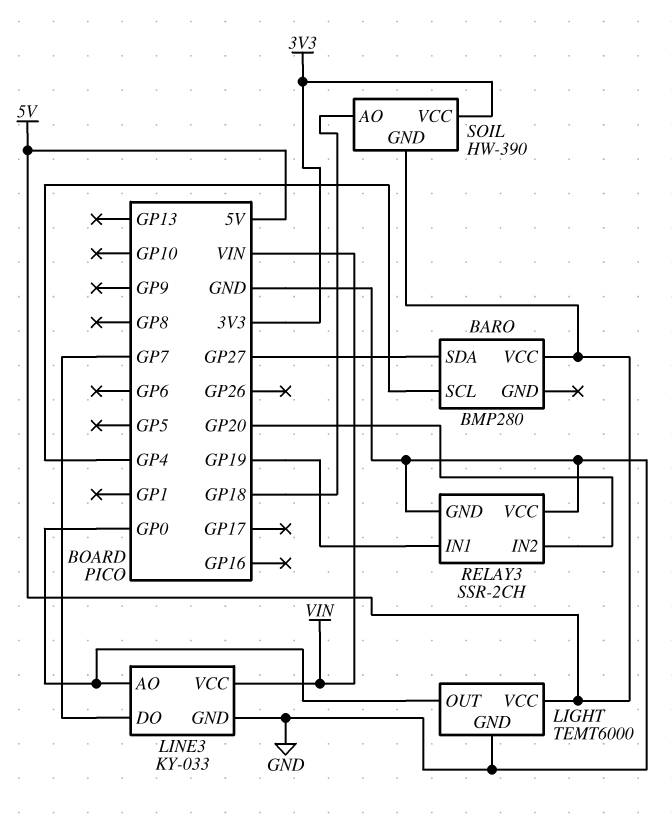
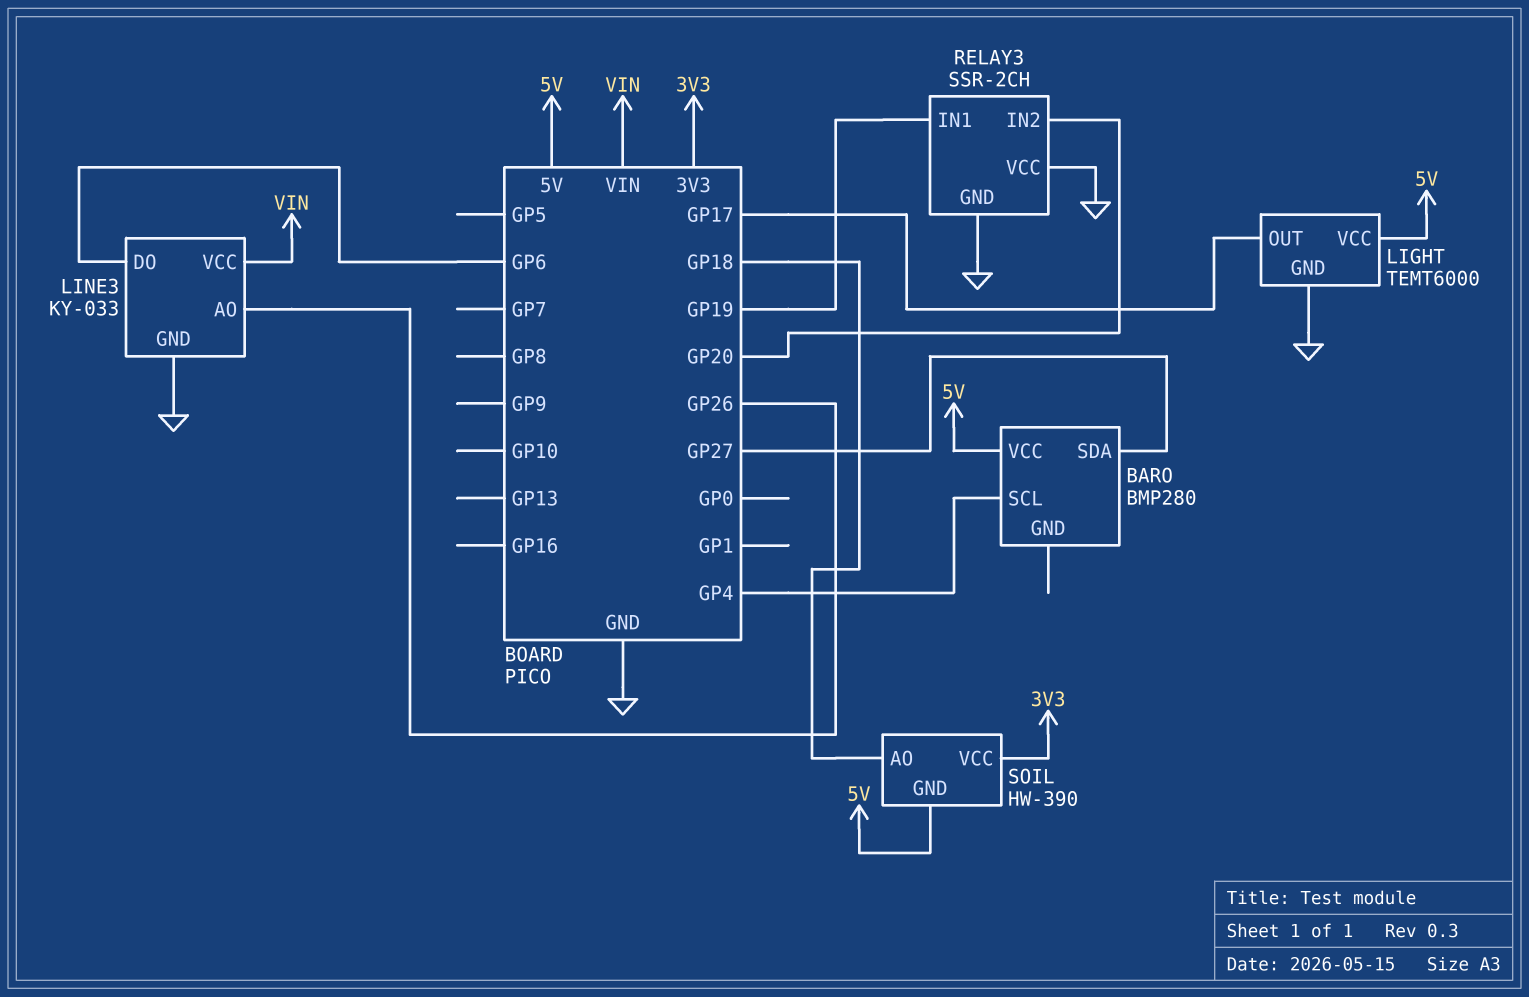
LIGHT pin OUT: GP0 -> GP17
LINE3 pin AO: GP0 -> GP26
LINE3 pin DO: GP7 -> GP6

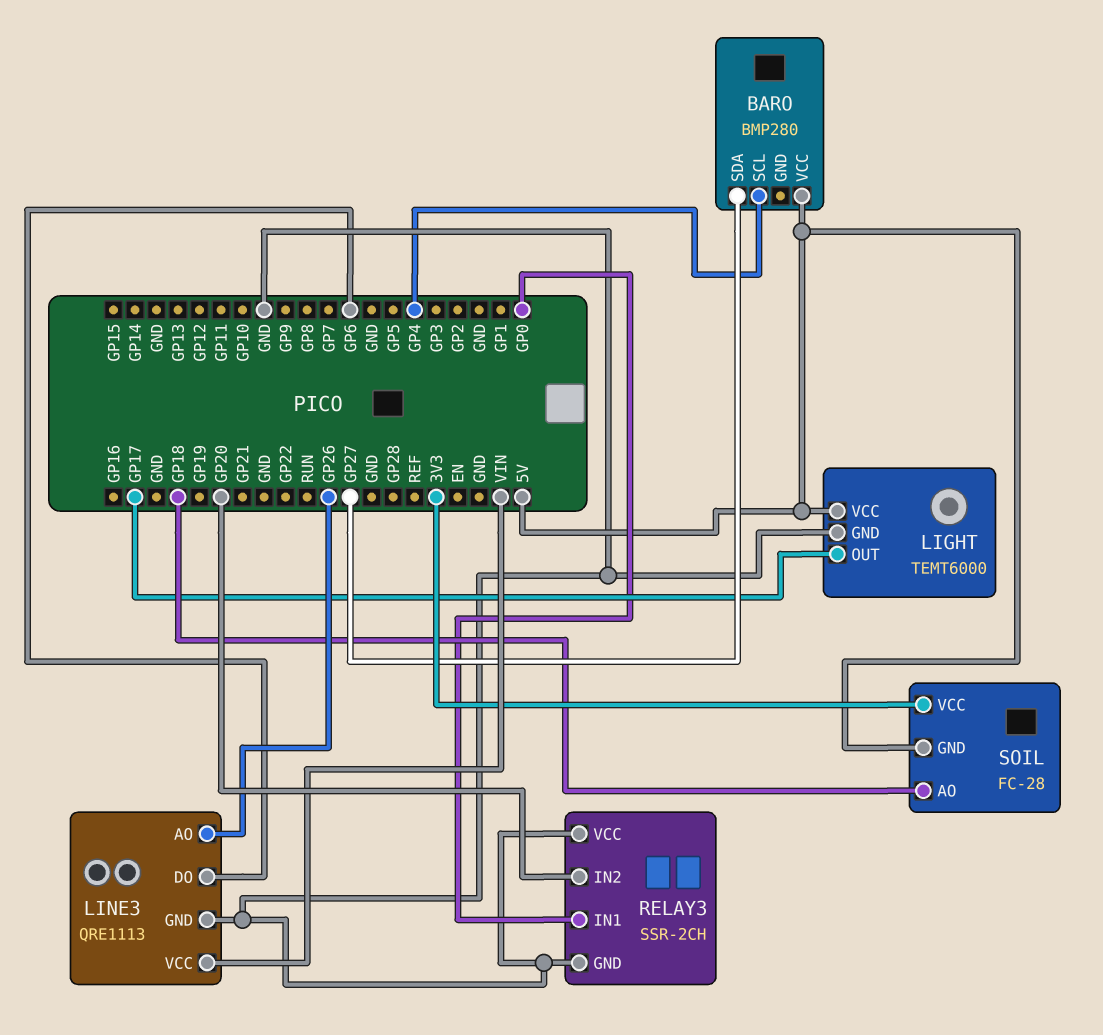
LINE3: KY-033 -> QRE1113
RELAY3 pin IN1: GP19 -> GP0
SOIL: HW-390 -> FC-28

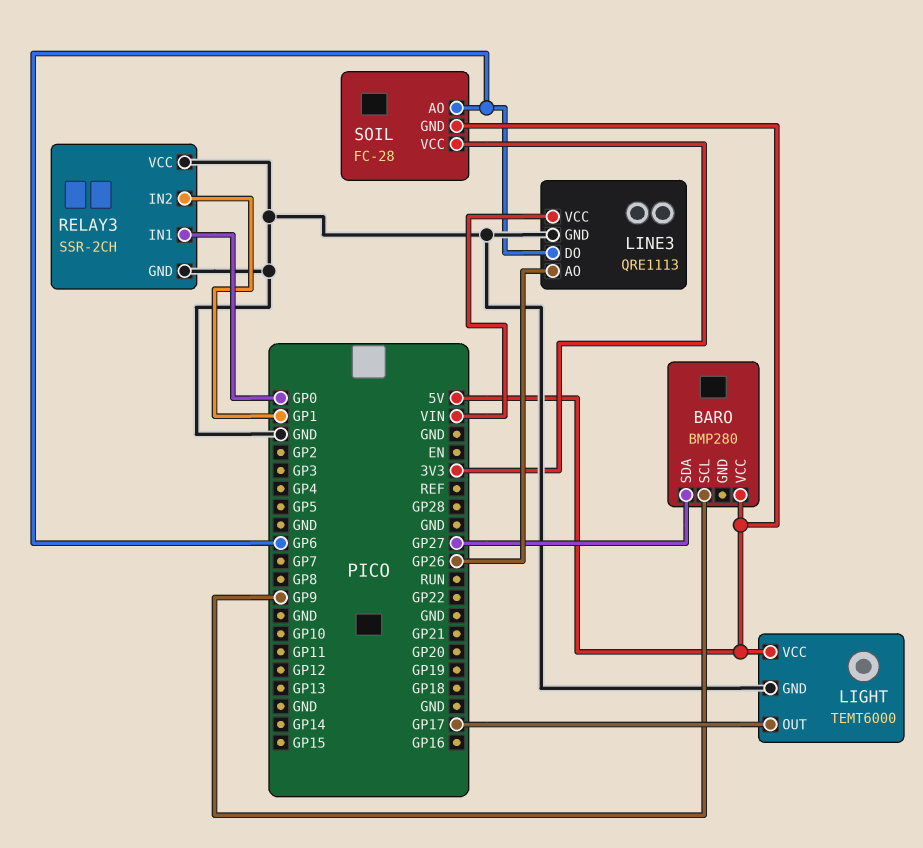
BARO pin SCL: GP4 -> GP9
RELAY3 pin IN2: GP20 -> GP1
SOIL pin AO: GP18 -> GP6

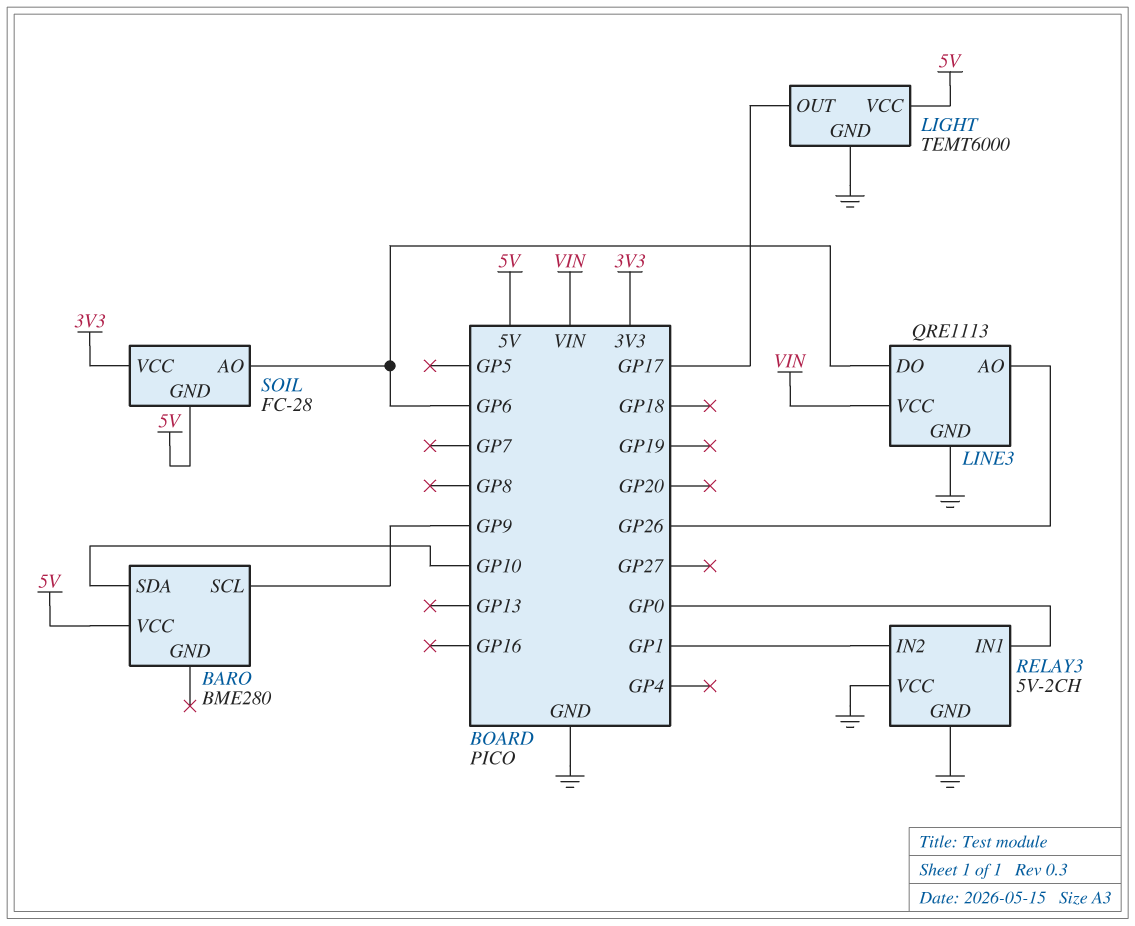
BARO: BMP280 -> BME280
BARO pin SDA: GP27 -> GP10
RELAY3: SSR-2CH -> 5V-2CH

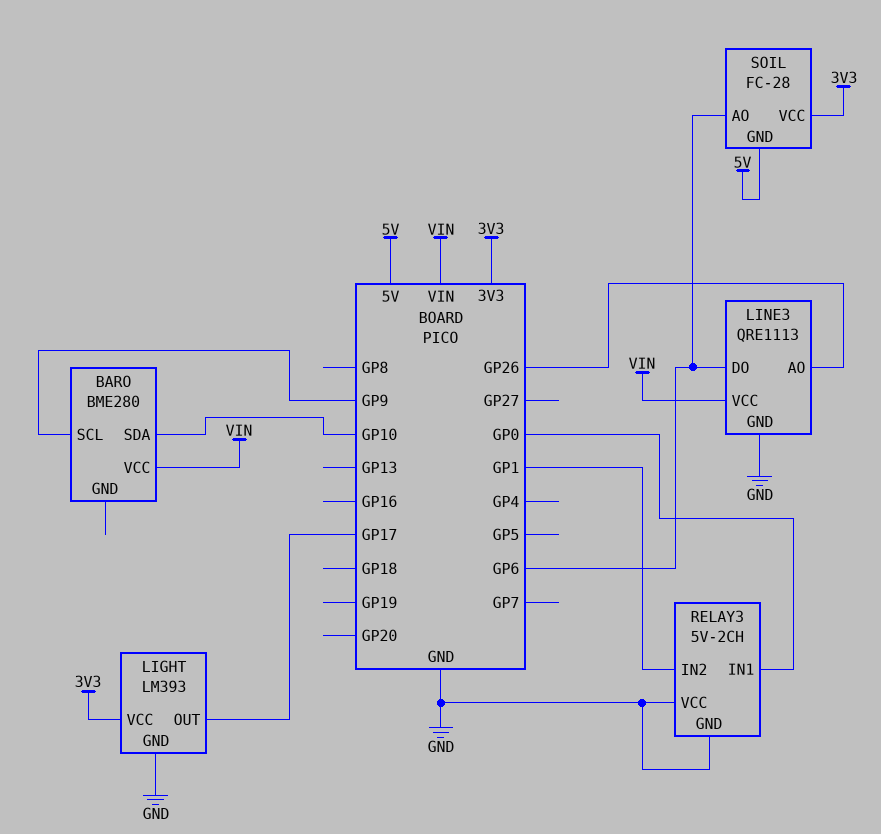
BARO pin VCC: 5V -> VIN
LIGHT: TEMT6000 -> LM393
LIGHT pin VCC: 5V -> 3V3

